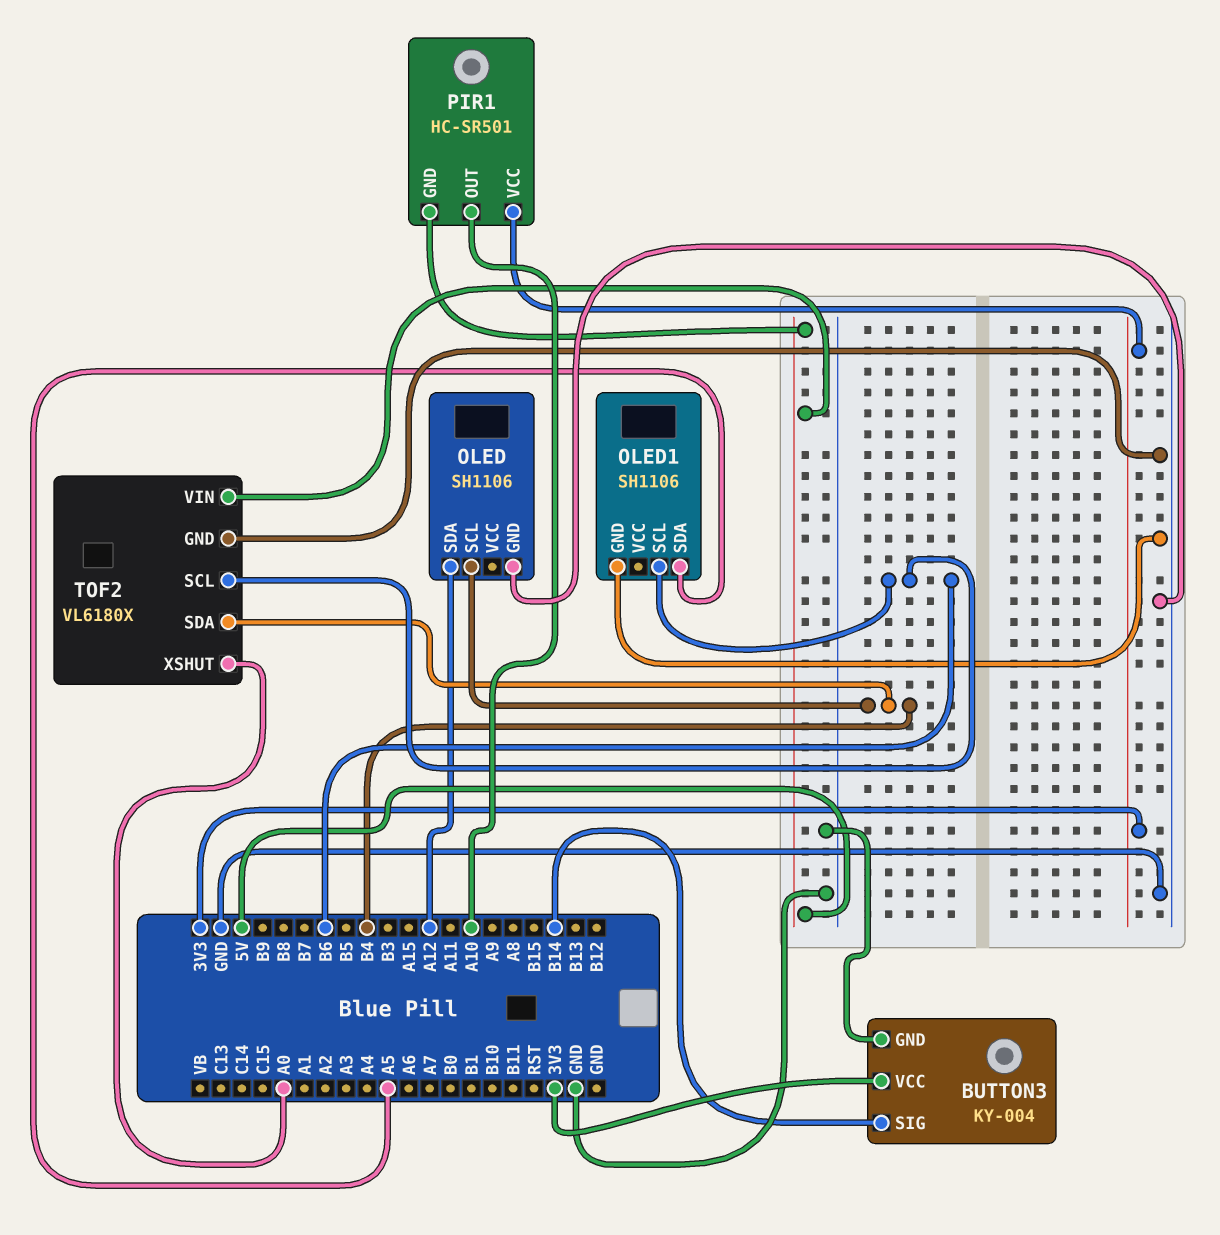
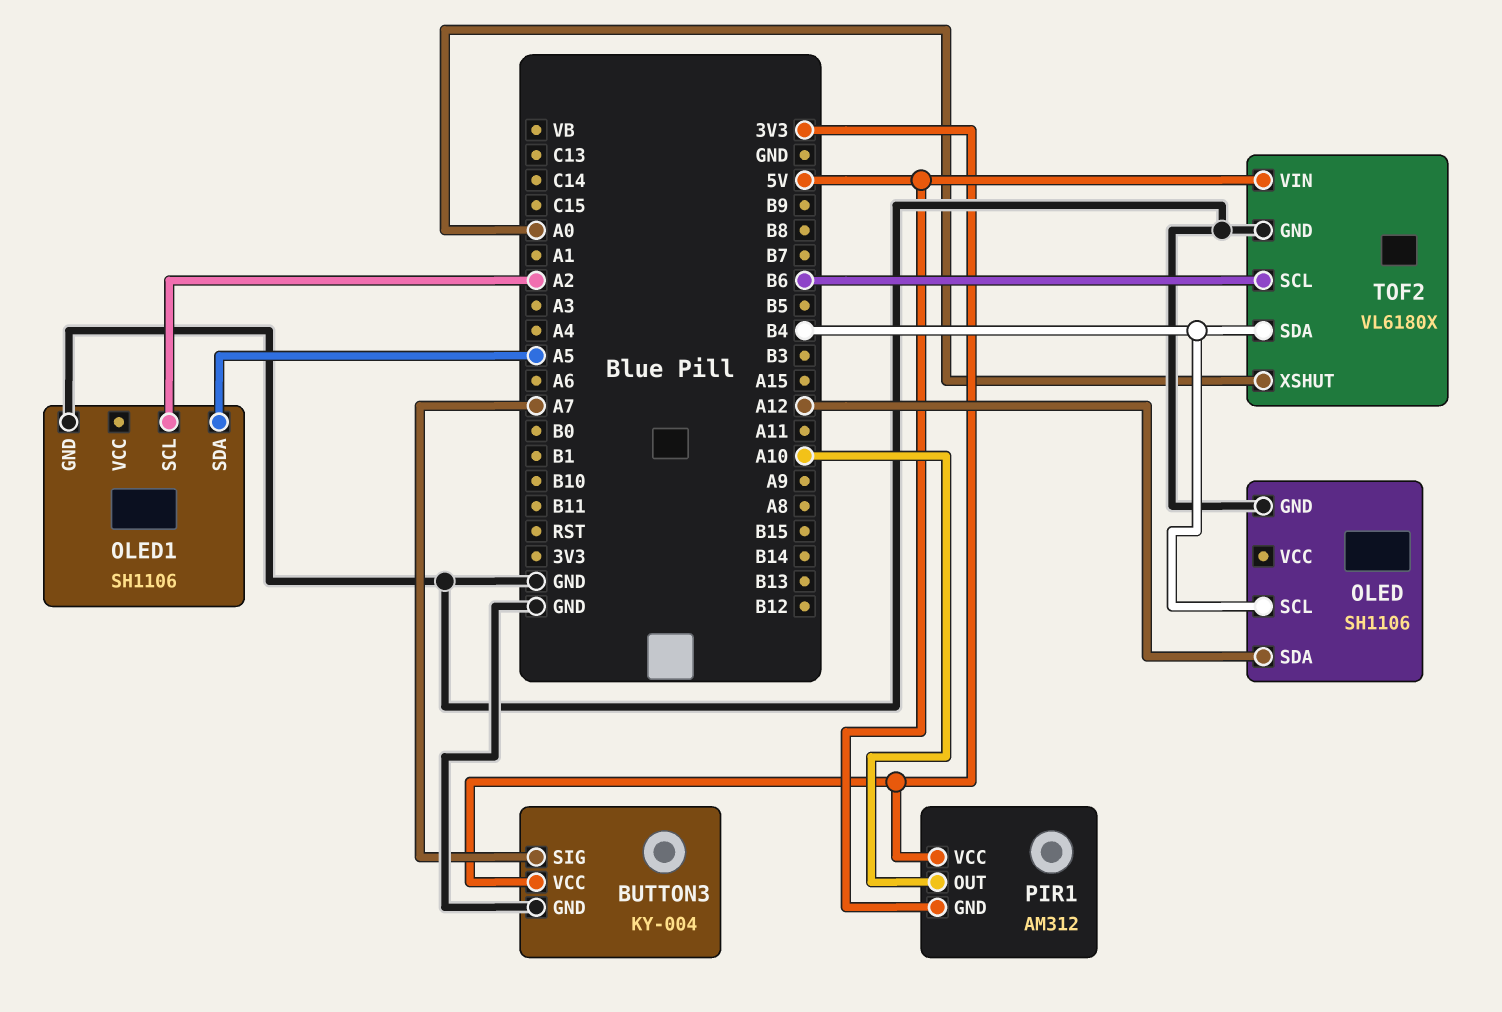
BUTTON3 pin SIG: B14 -> A7
OLED1 pin SCL: B6 -> A2
PIR1: HC-SR501 -> AM312

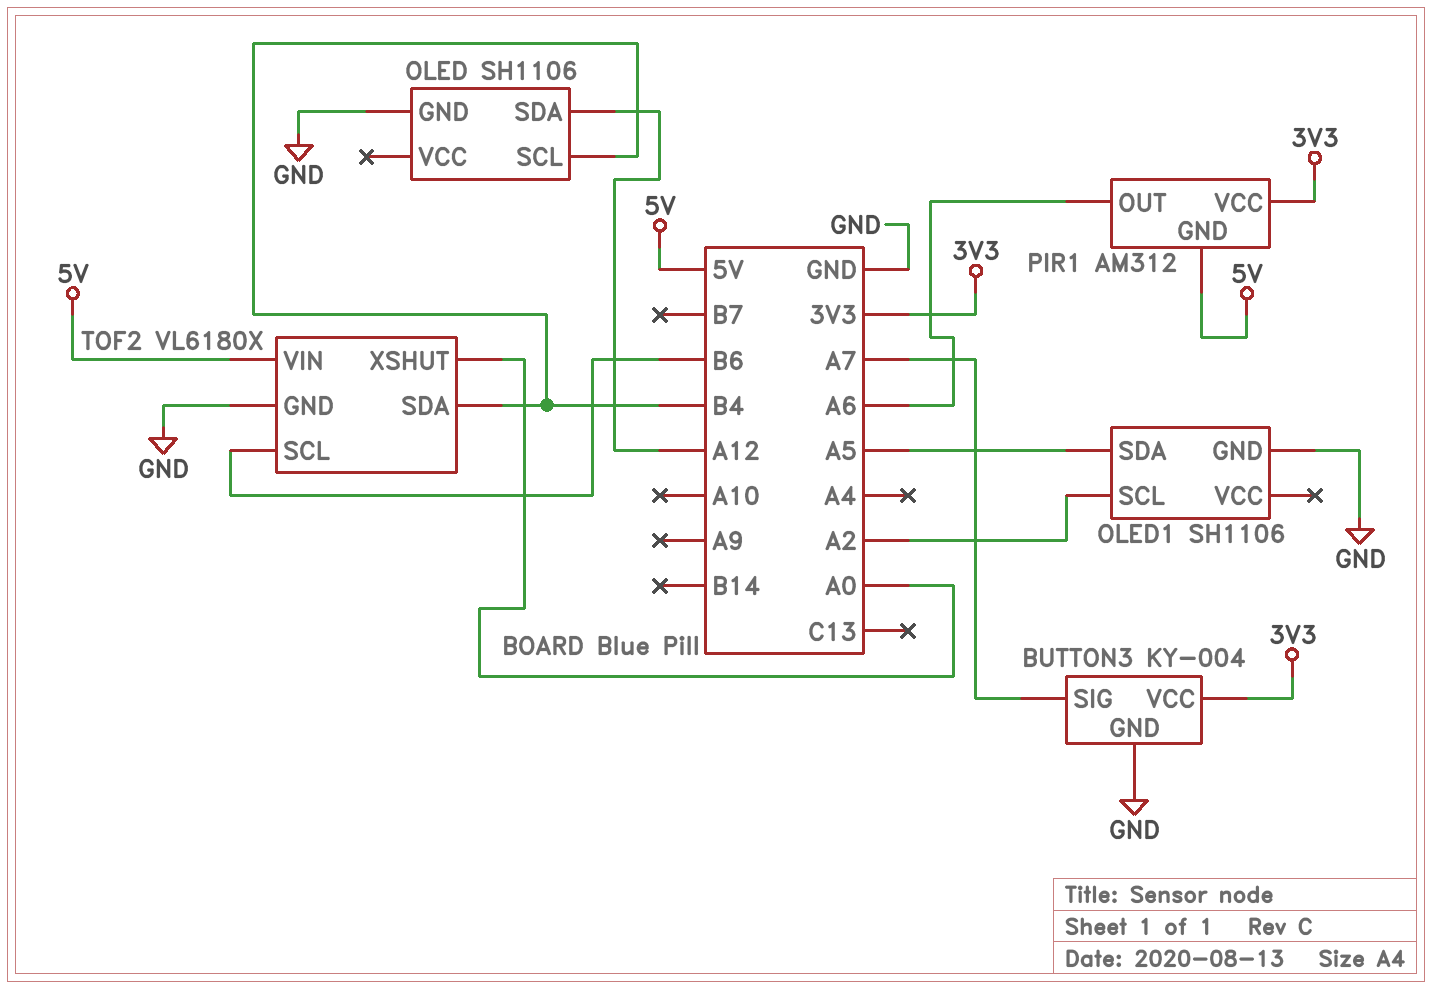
PIR1 pin OUT: A10 -> A6

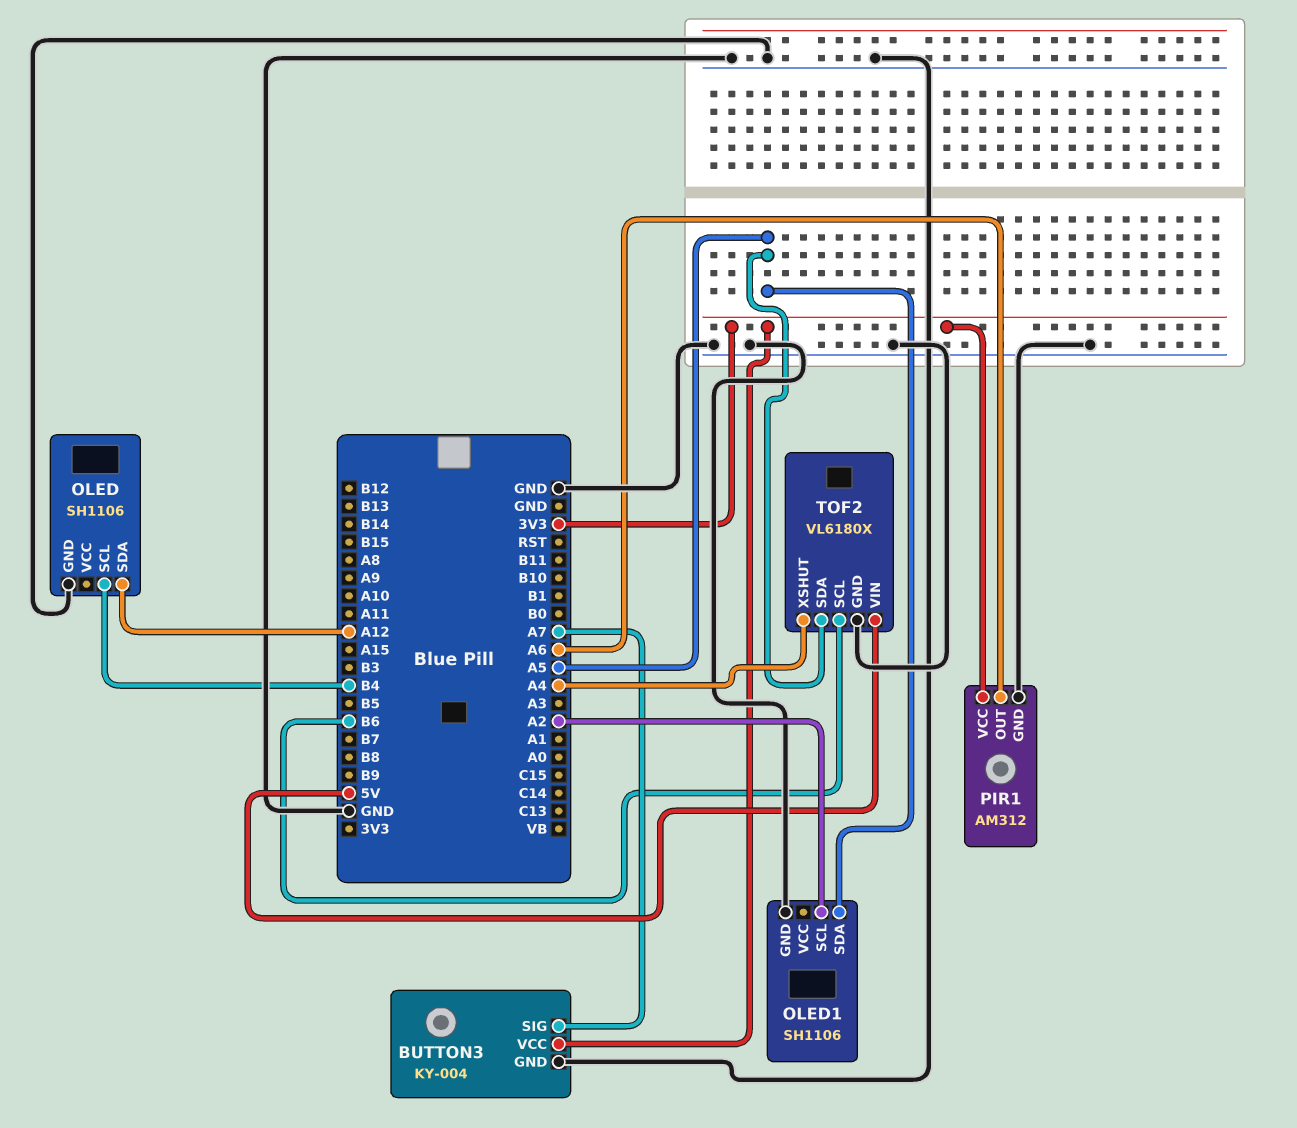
PIR1 pin GND: 5V -> GND
TOF2 pin SDA: B4 -> A5
TOF2 pin XSHUT: A0 -> A4

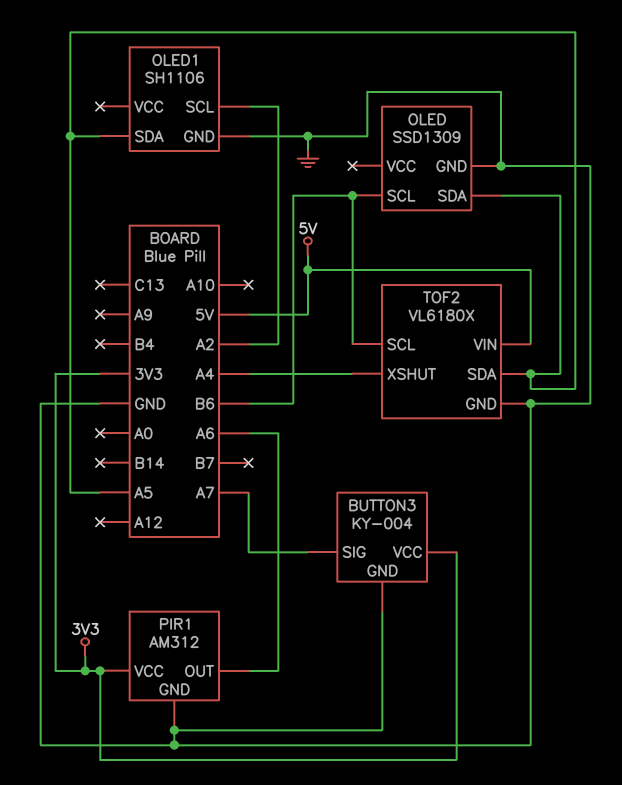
OLED: SH1106 -> SSD1309
OLED pin SCL: B4 -> B6
OLED pin SDA: A12 -> A5

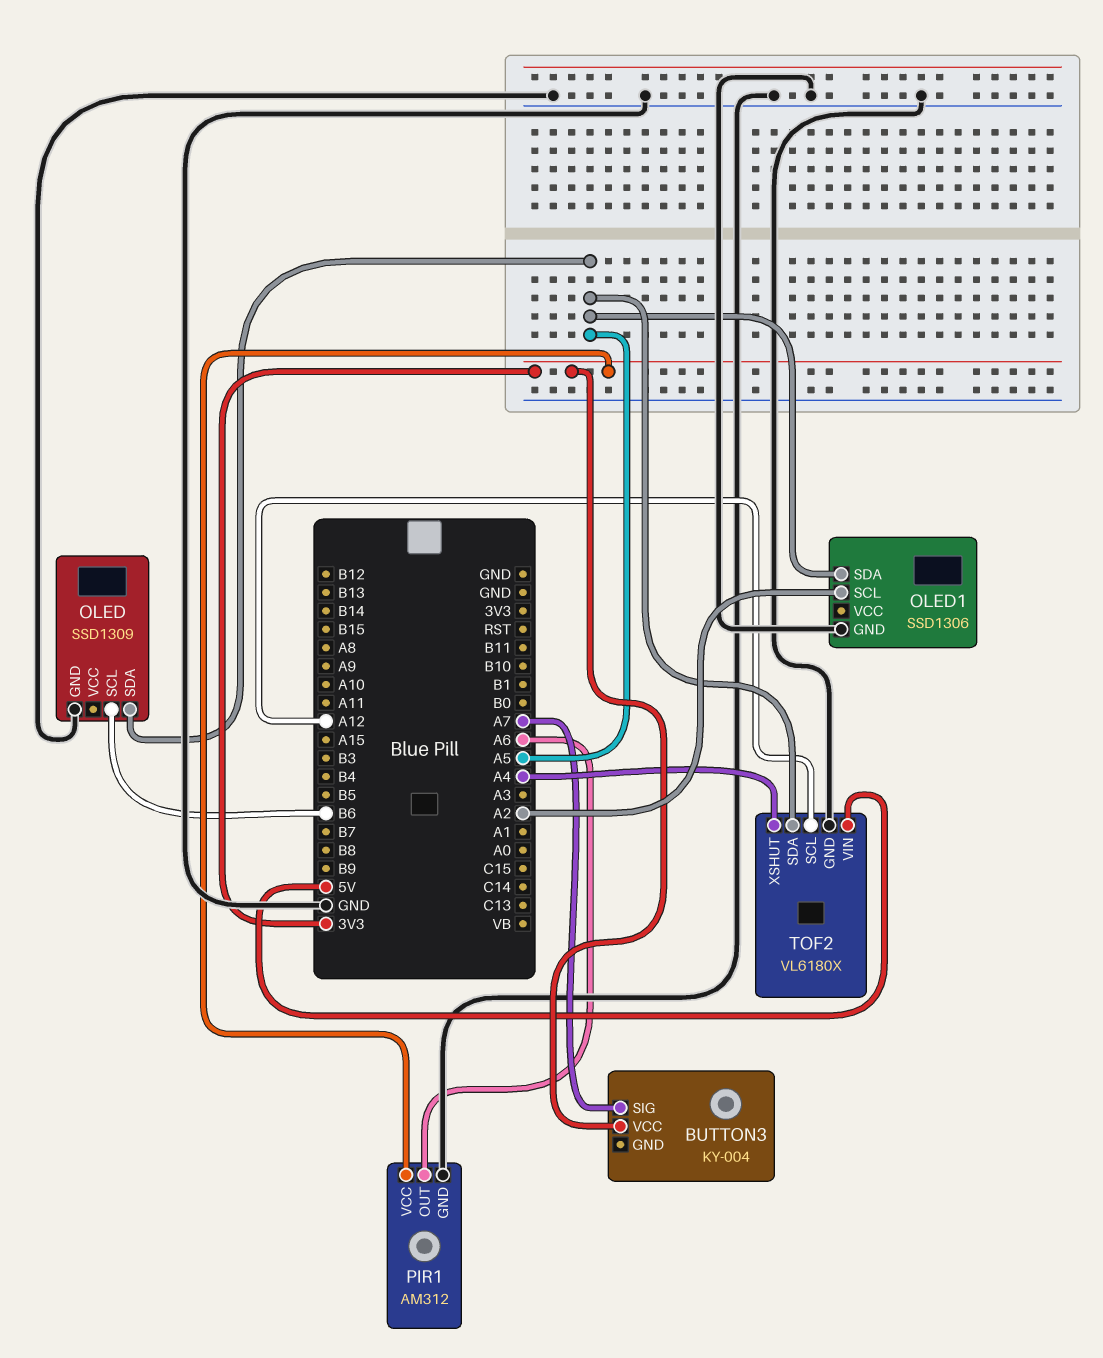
BUTTON3 pin GND: GND -> none
OLED1: SH1106 -> SSD1306
TOF2 pin SCL: B6 -> A12

